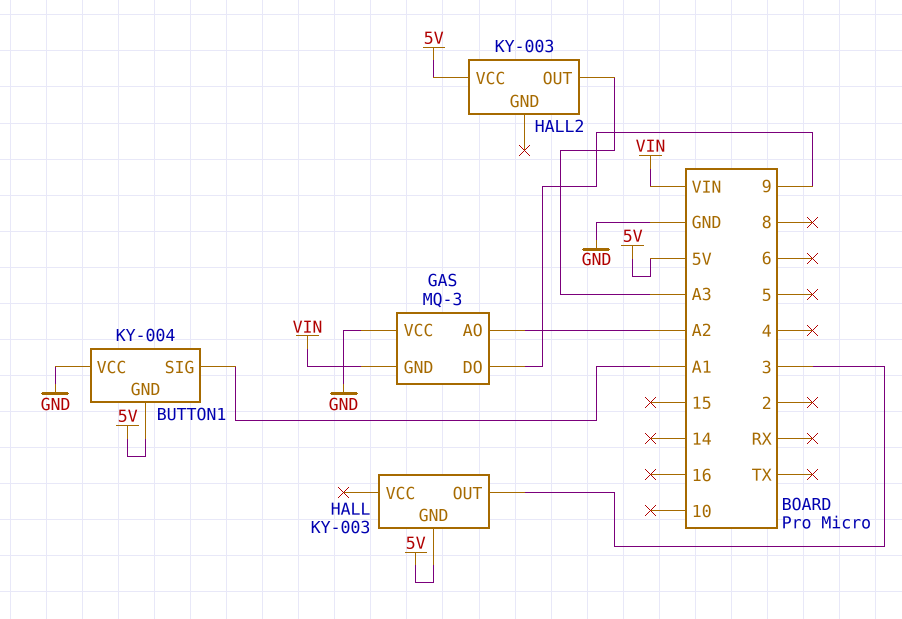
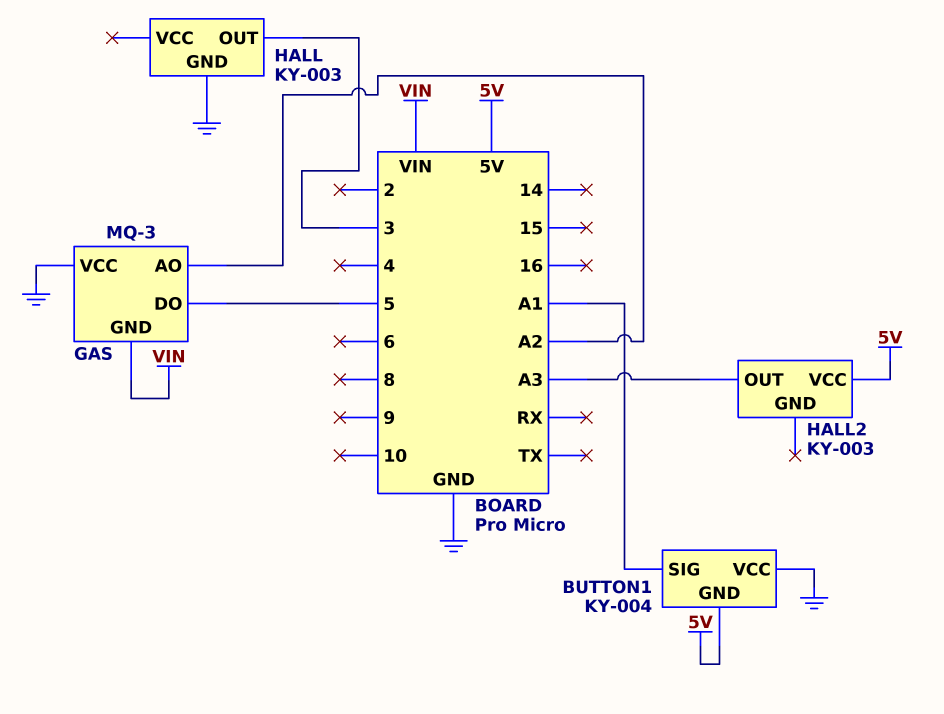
GAS pin DO: 9 -> 5
HALL pin GND: 5V -> GND

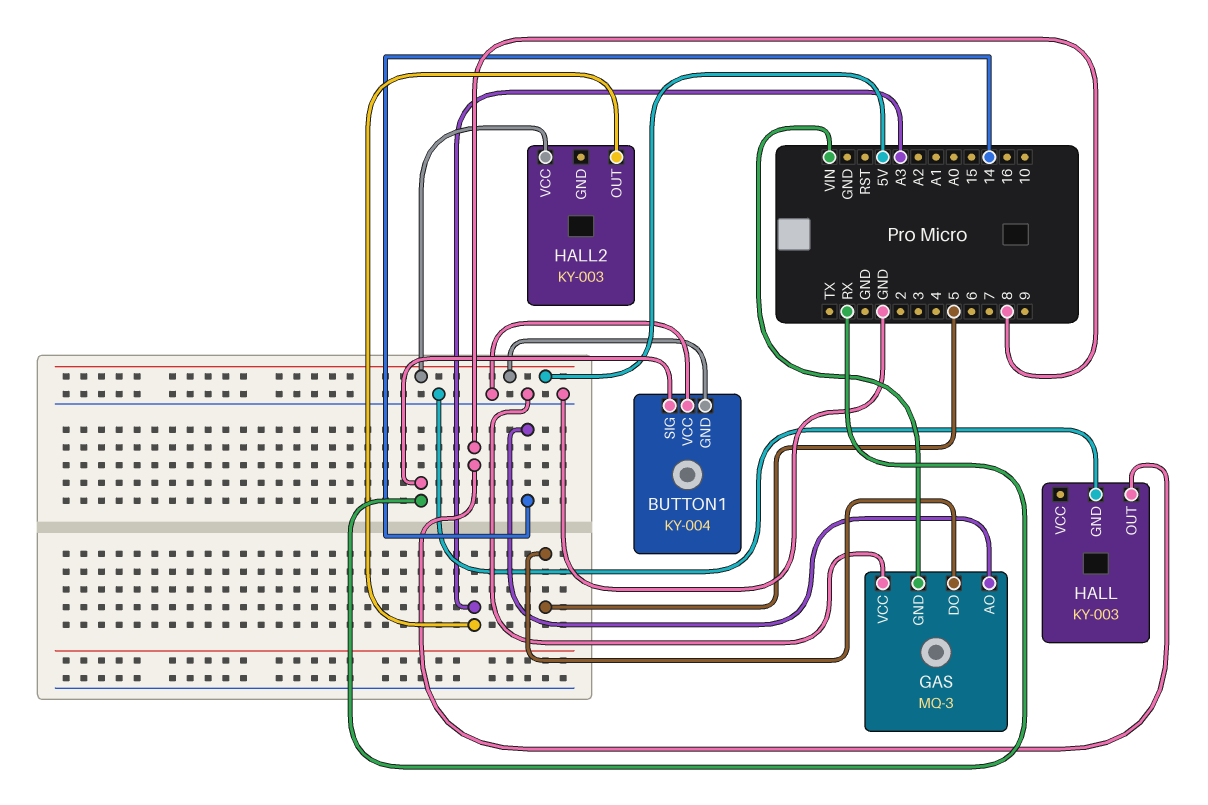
BUTTON1 pin SIG: A1 -> RX
GAS pin AO: A2 -> 14
HALL pin OUT: 3 -> 8

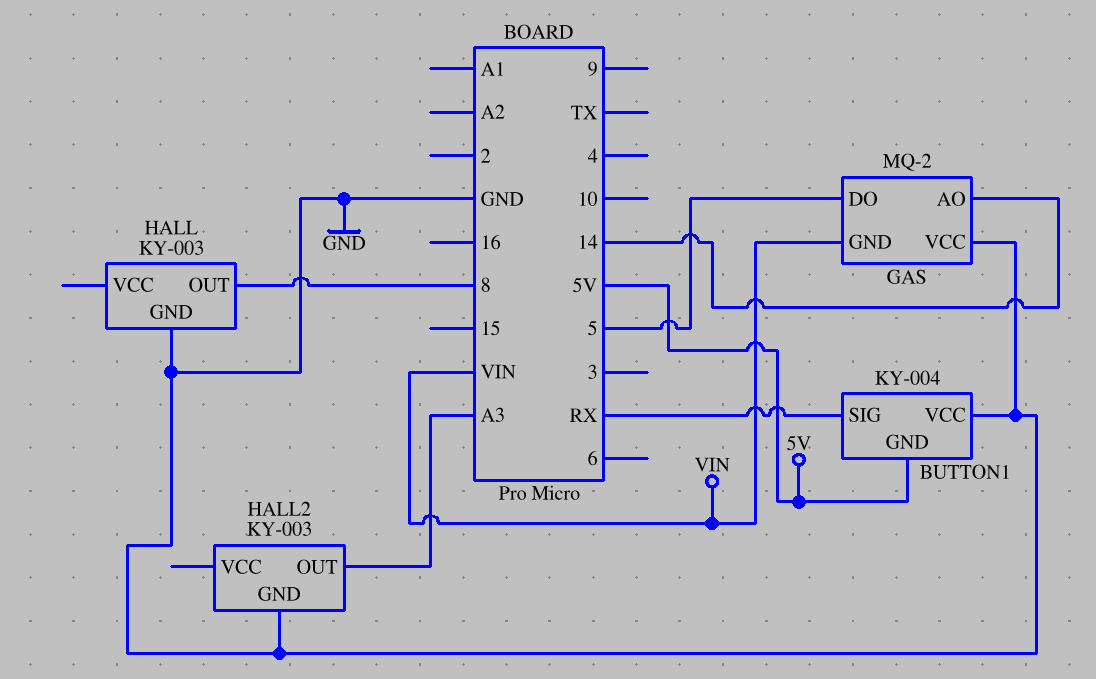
GAS: MQ-3 -> MQ-2
HALL2 pin GND: none -> GND
HALL2 pin VCC: 5V -> none

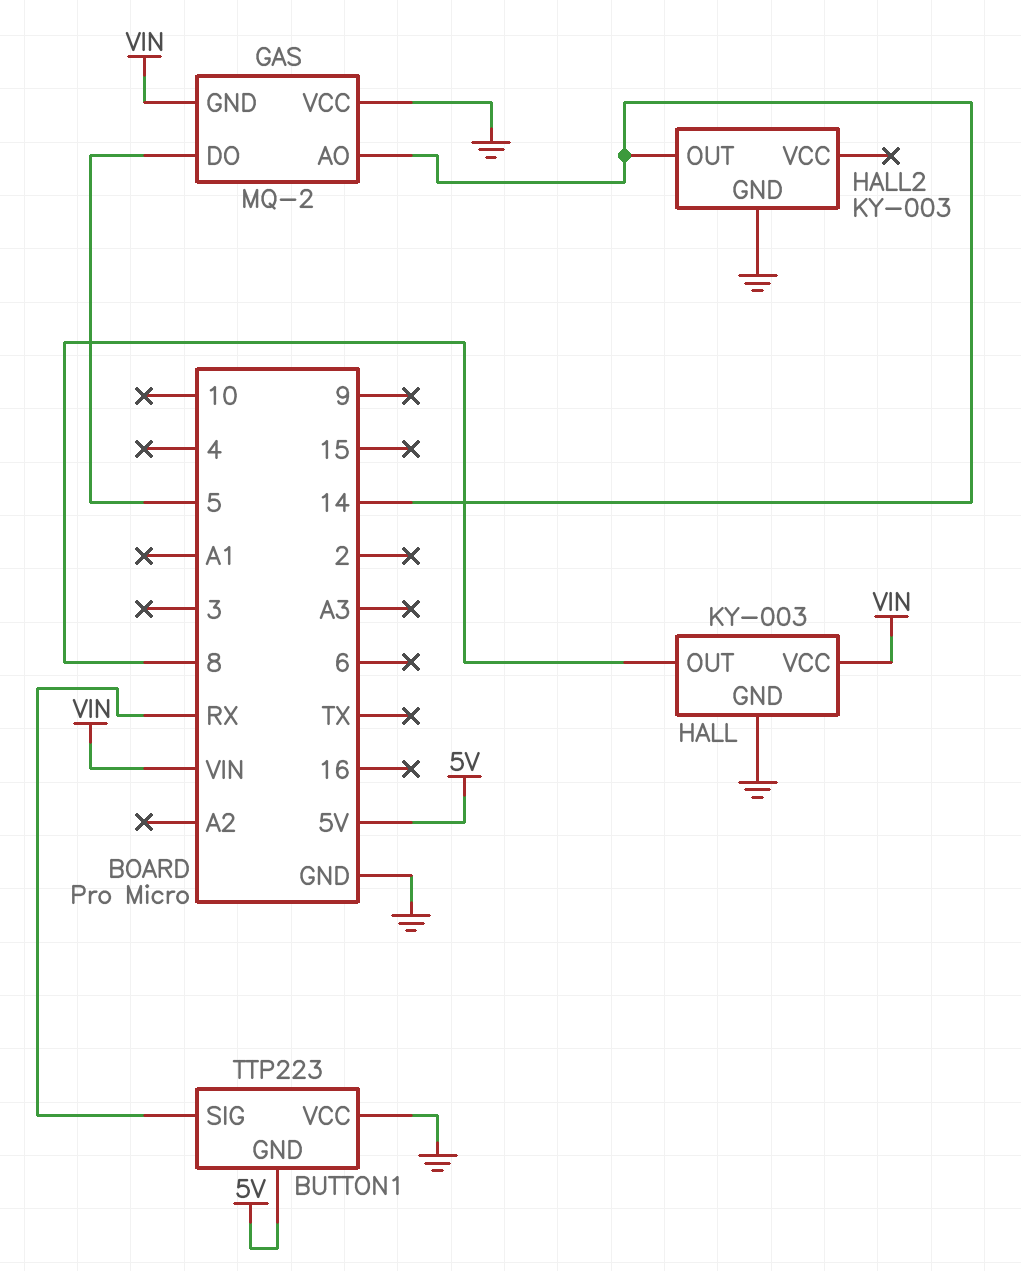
BUTTON1: KY-004 -> TTP223
HALL pin VCC: none -> VIN
HALL2 pin OUT: A3 -> 14

